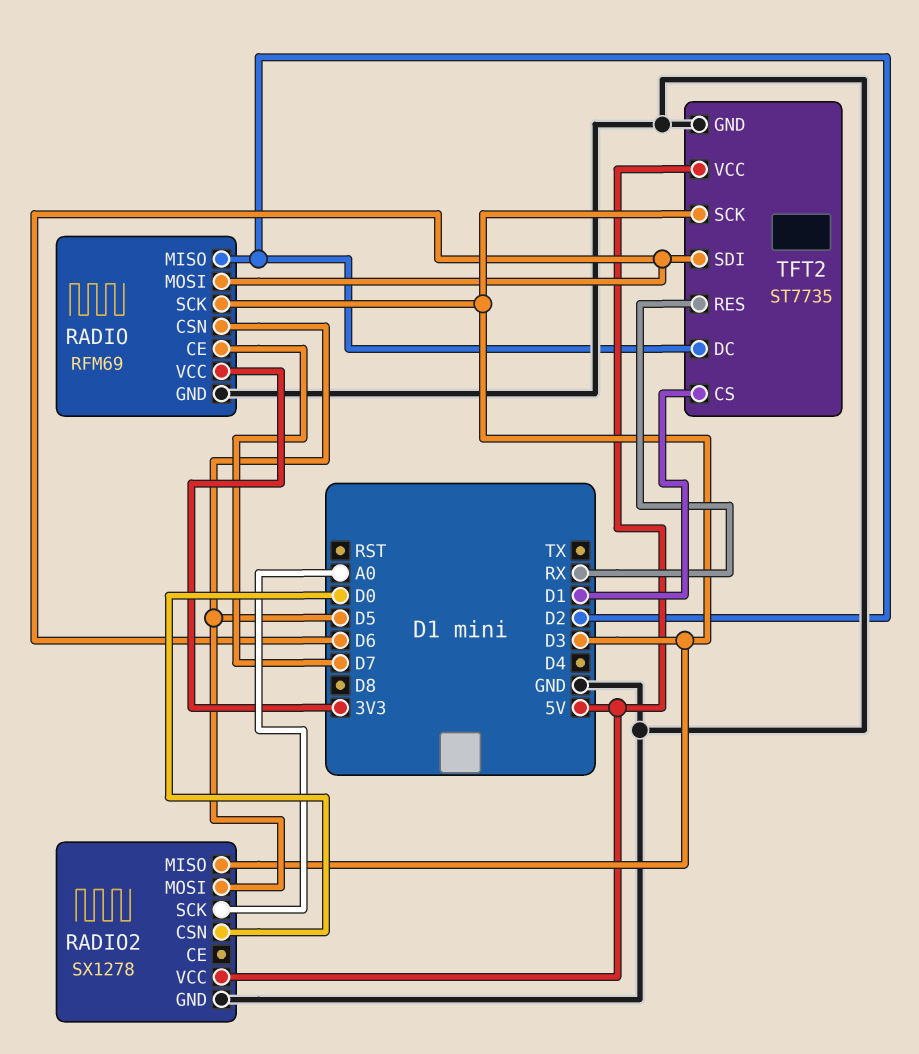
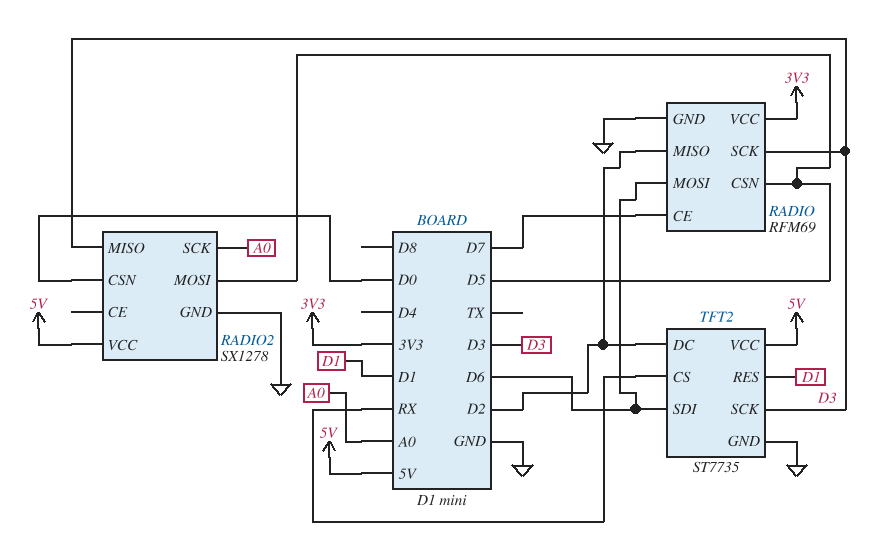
TFT2 pin CS: D1 -> RX
TFT2 pin RES: RX -> D1

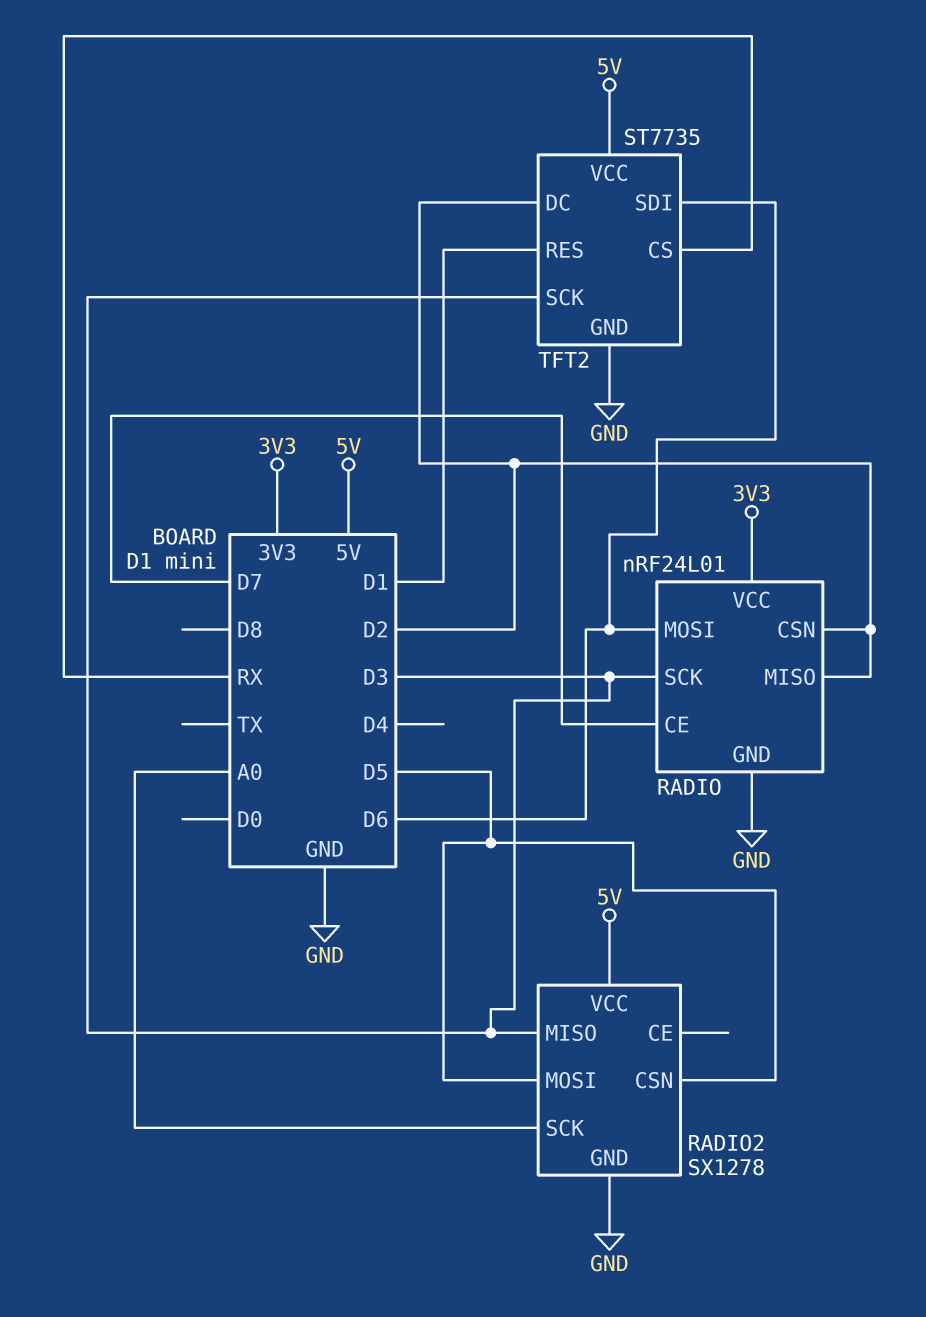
RADIO: RFM69 -> nRF24L01
RADIO pin CSN: D5 -> D2
RADIO2 pin CSN: D0 -> D5

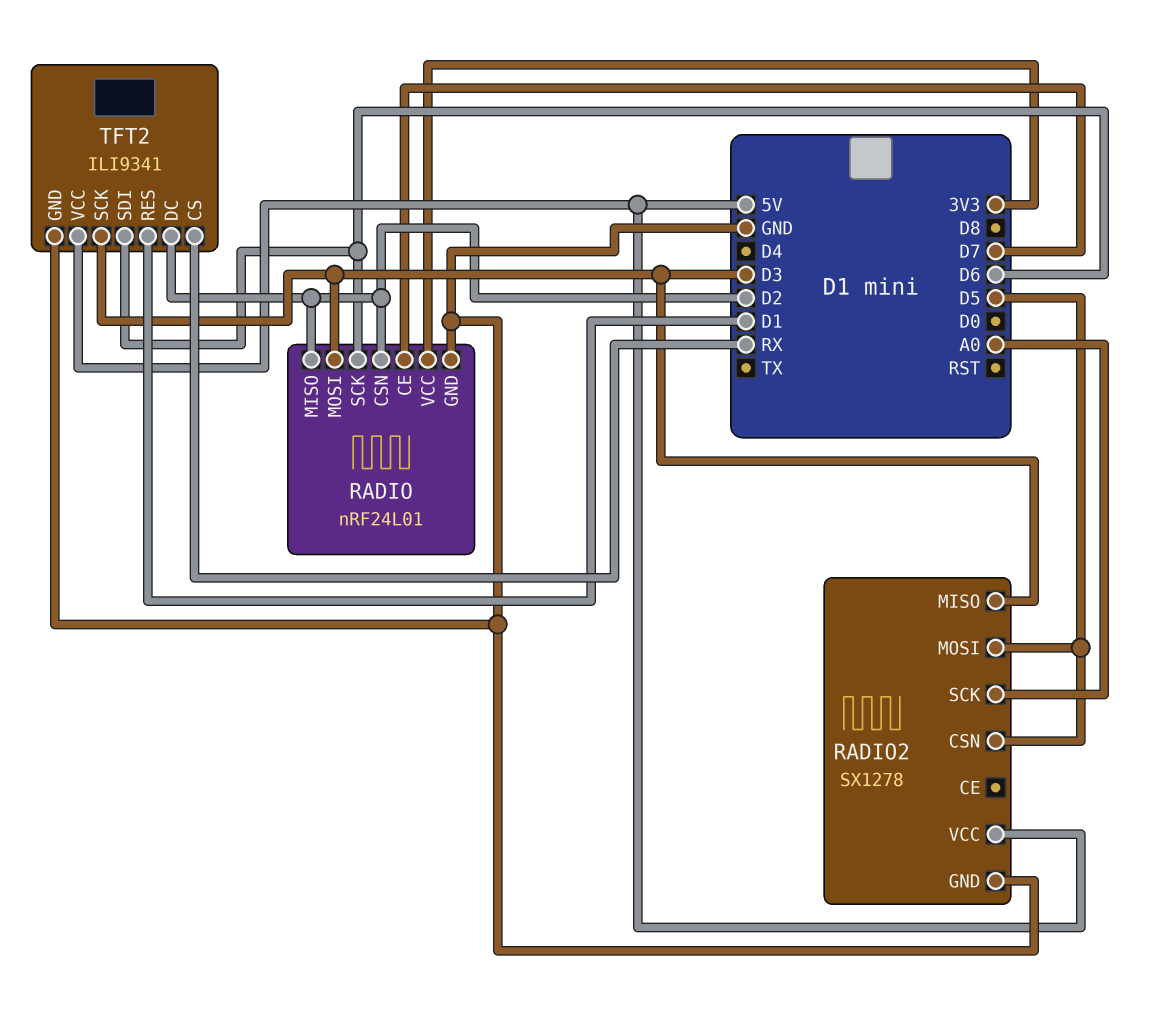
RADIO pin MOSI: D6 -> D3
RADIO pin SCK: D3 -> D6
TFT2: ST7735 -> ILI9341

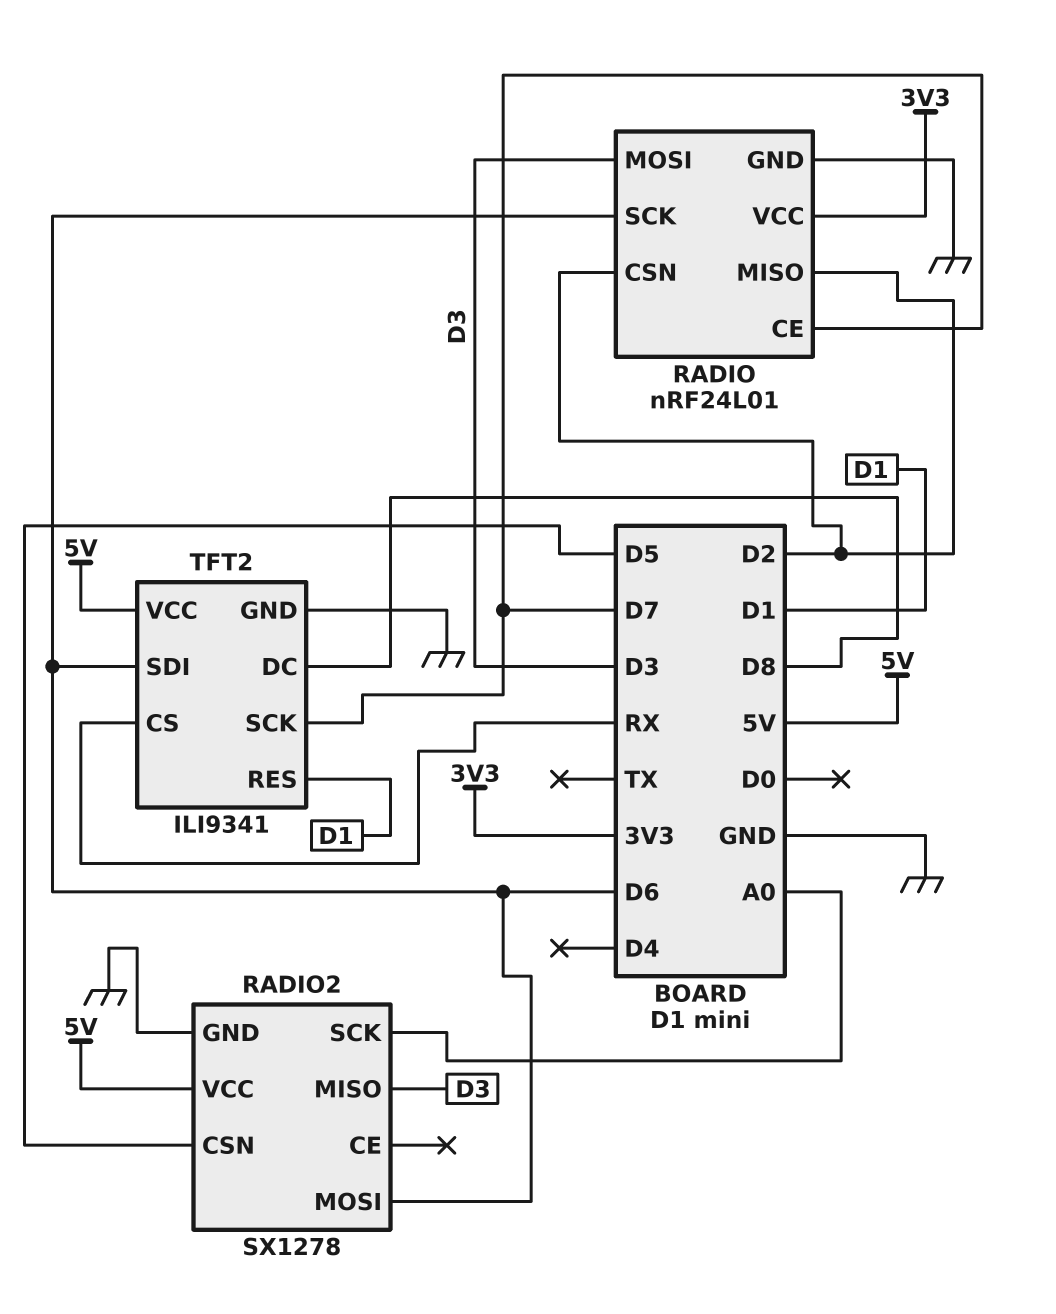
RADIO2 pin MOSI: D5 -> D6
TFT2 pin DC: D2 -> D8
TFT2 pin SCK: D3 -> D7

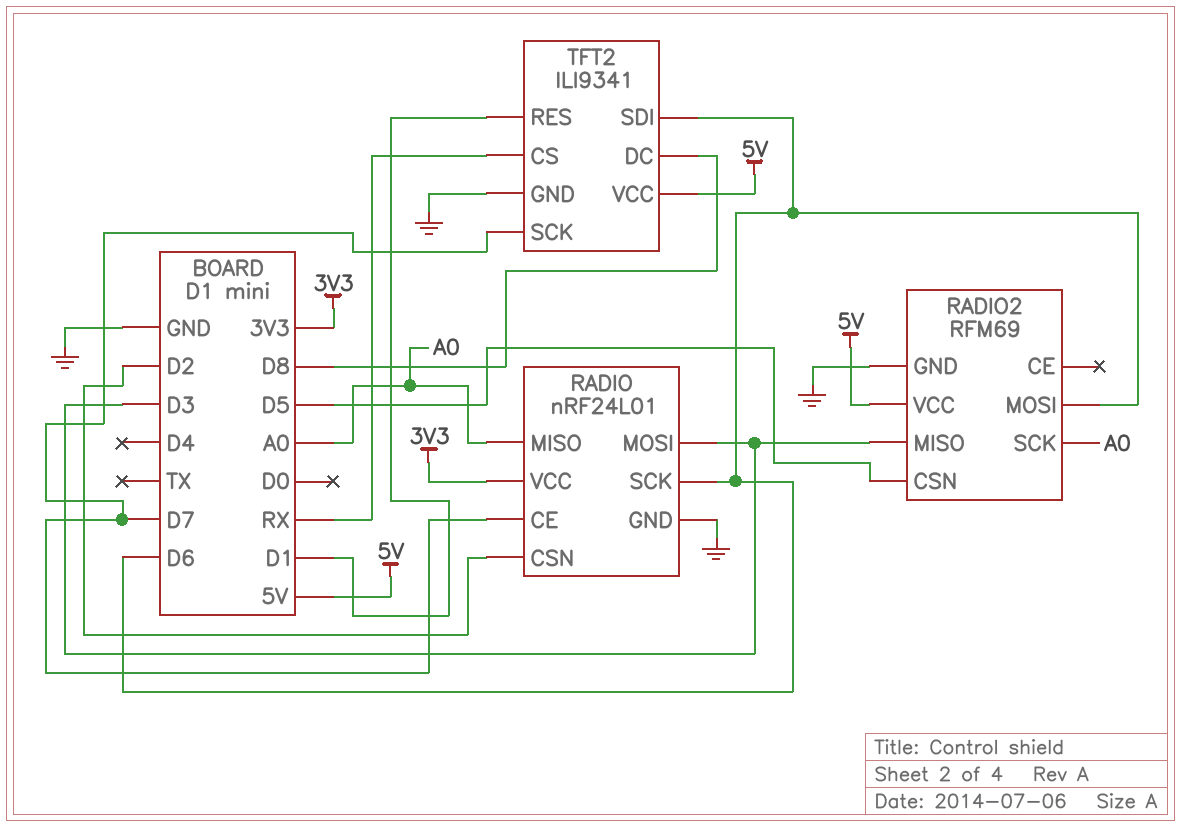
RADIO pin MISO: D2 -> A0
RADIO2: SX1278 -> RFM69

